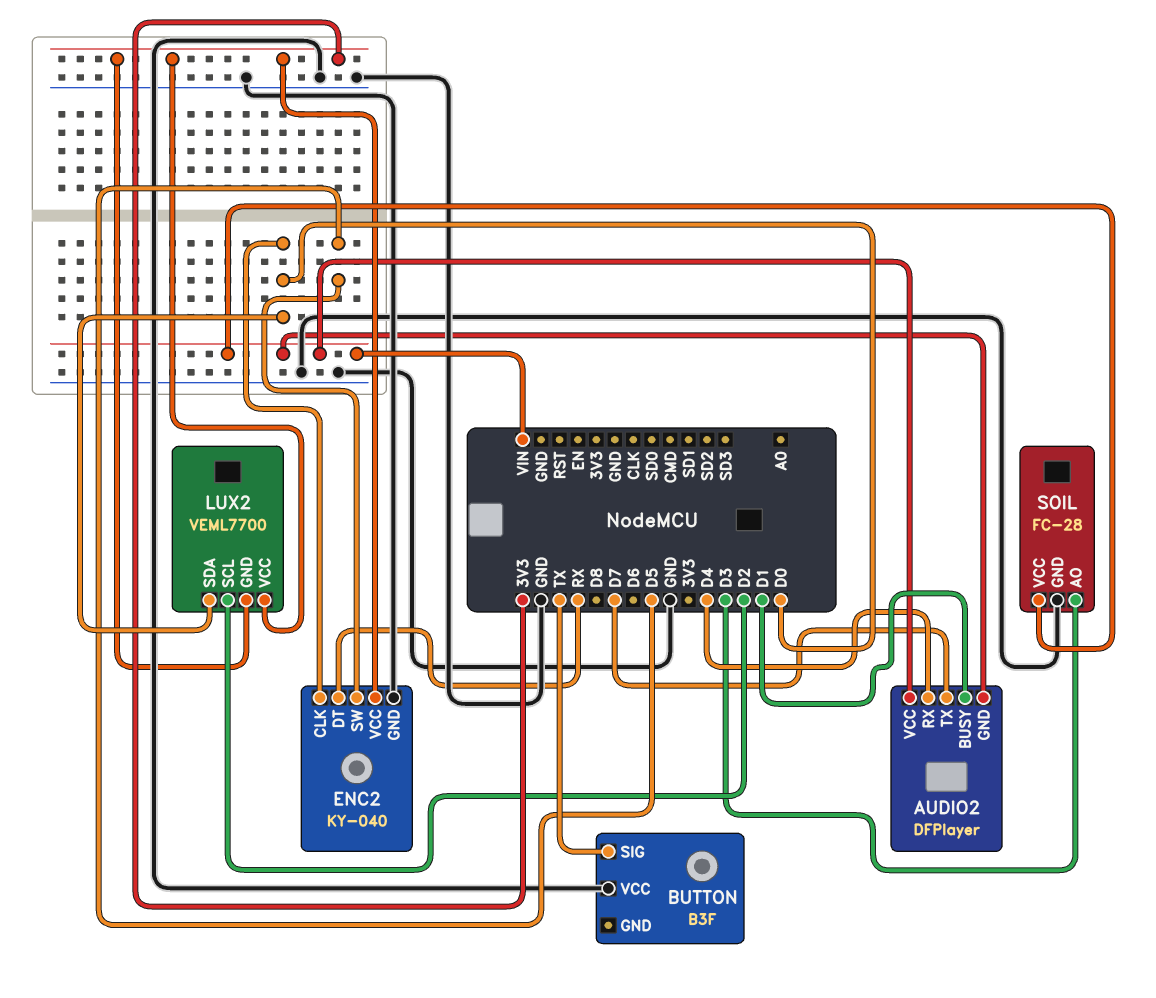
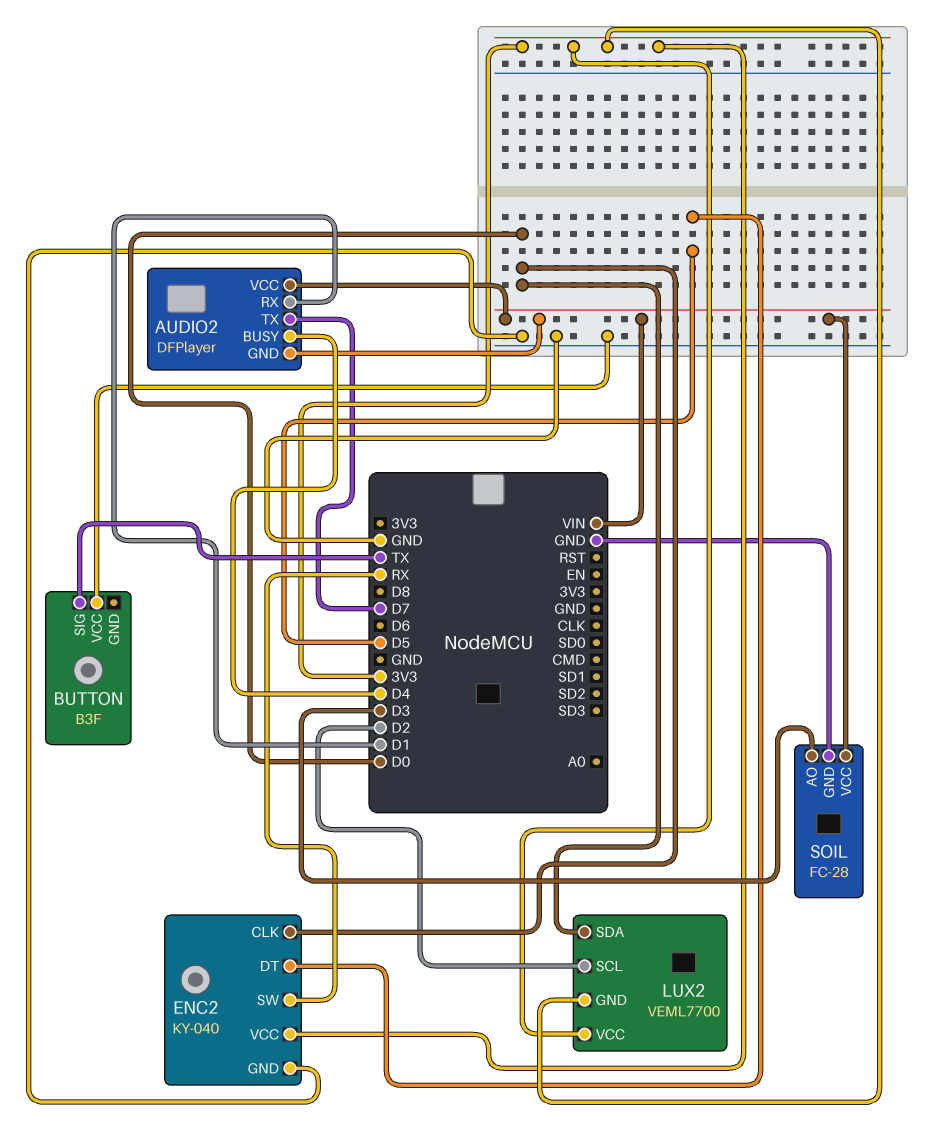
AUDIO2 pin BUSY: D1 -> D4
AUDIO2 pin RX: D4 -> D1
ENC2 pin DT: RX -> D5
ENC2 pin SW: D5 -> RX

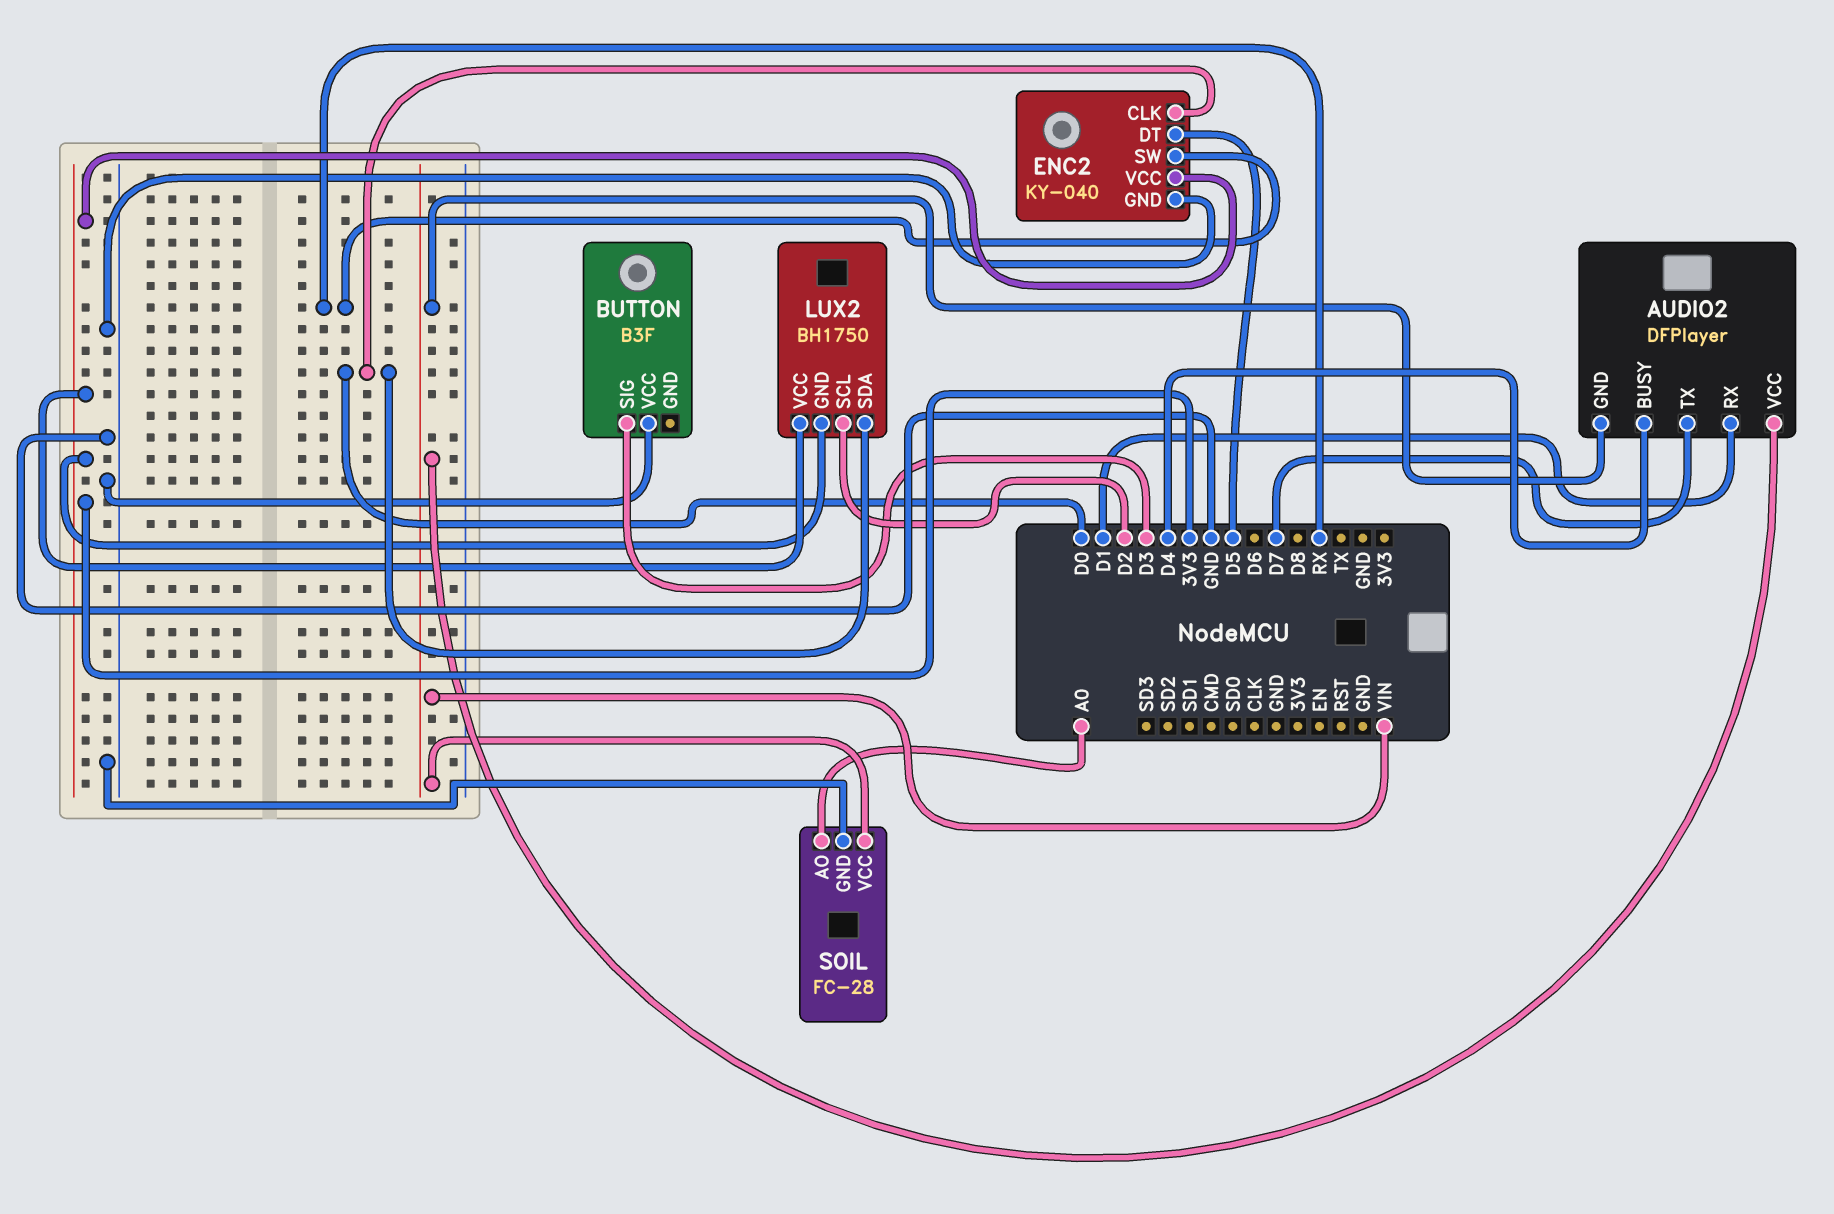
BUTTON pin SIG: TX -> D3
LUX2: VEML7700 -> BH1750
SOIL pin AO: D3 -> A0

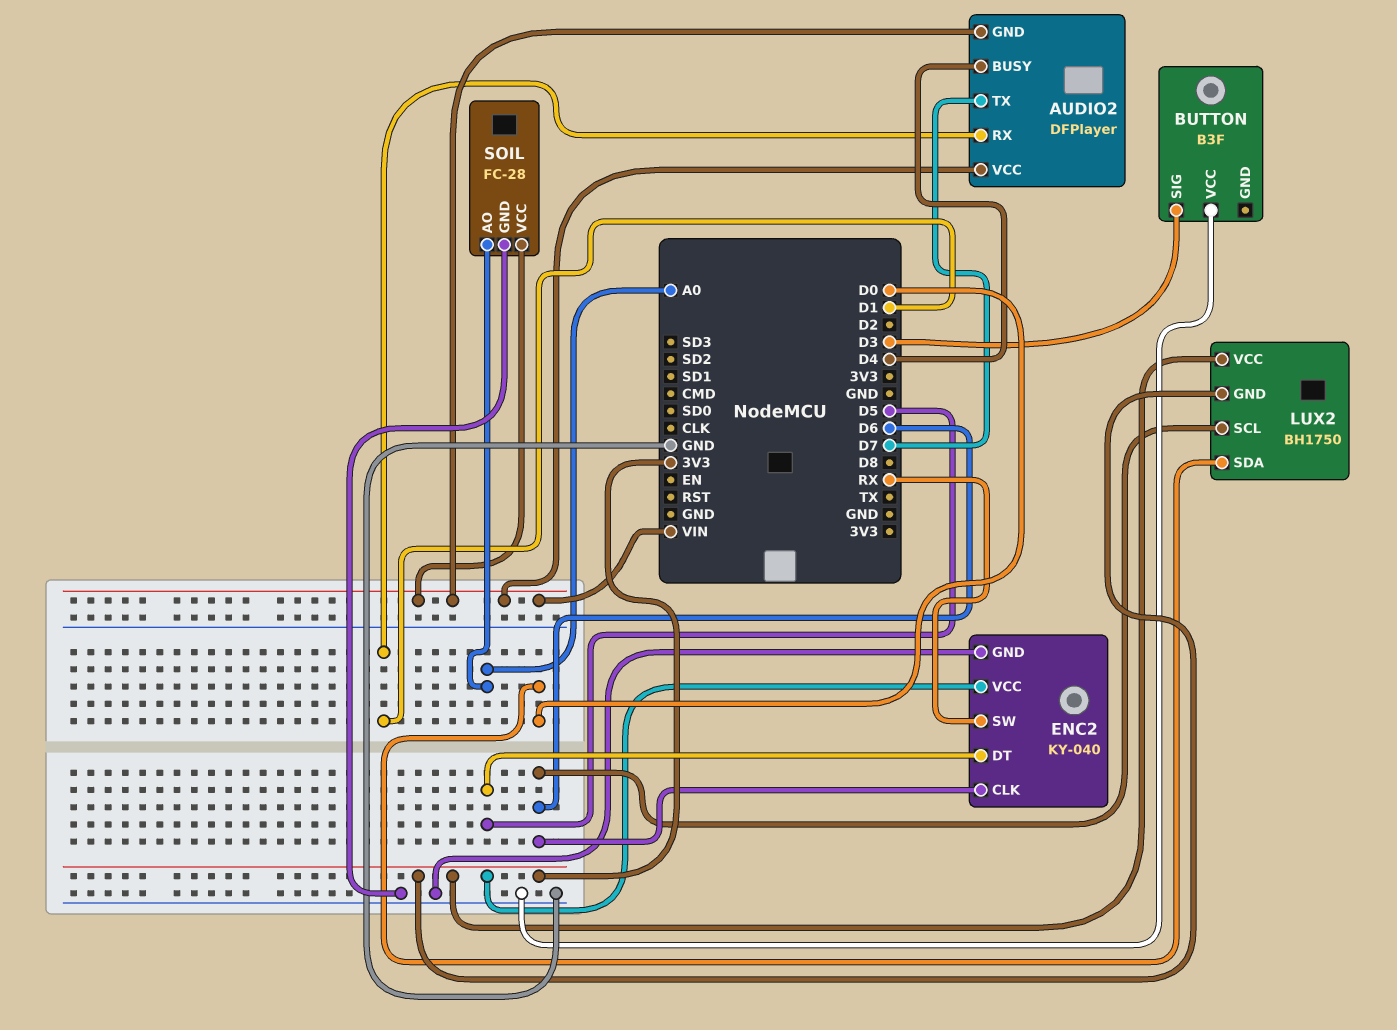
ENC2 pin CLK: D0 -> D6
LUX2 pin SCL: D2 -> D6

